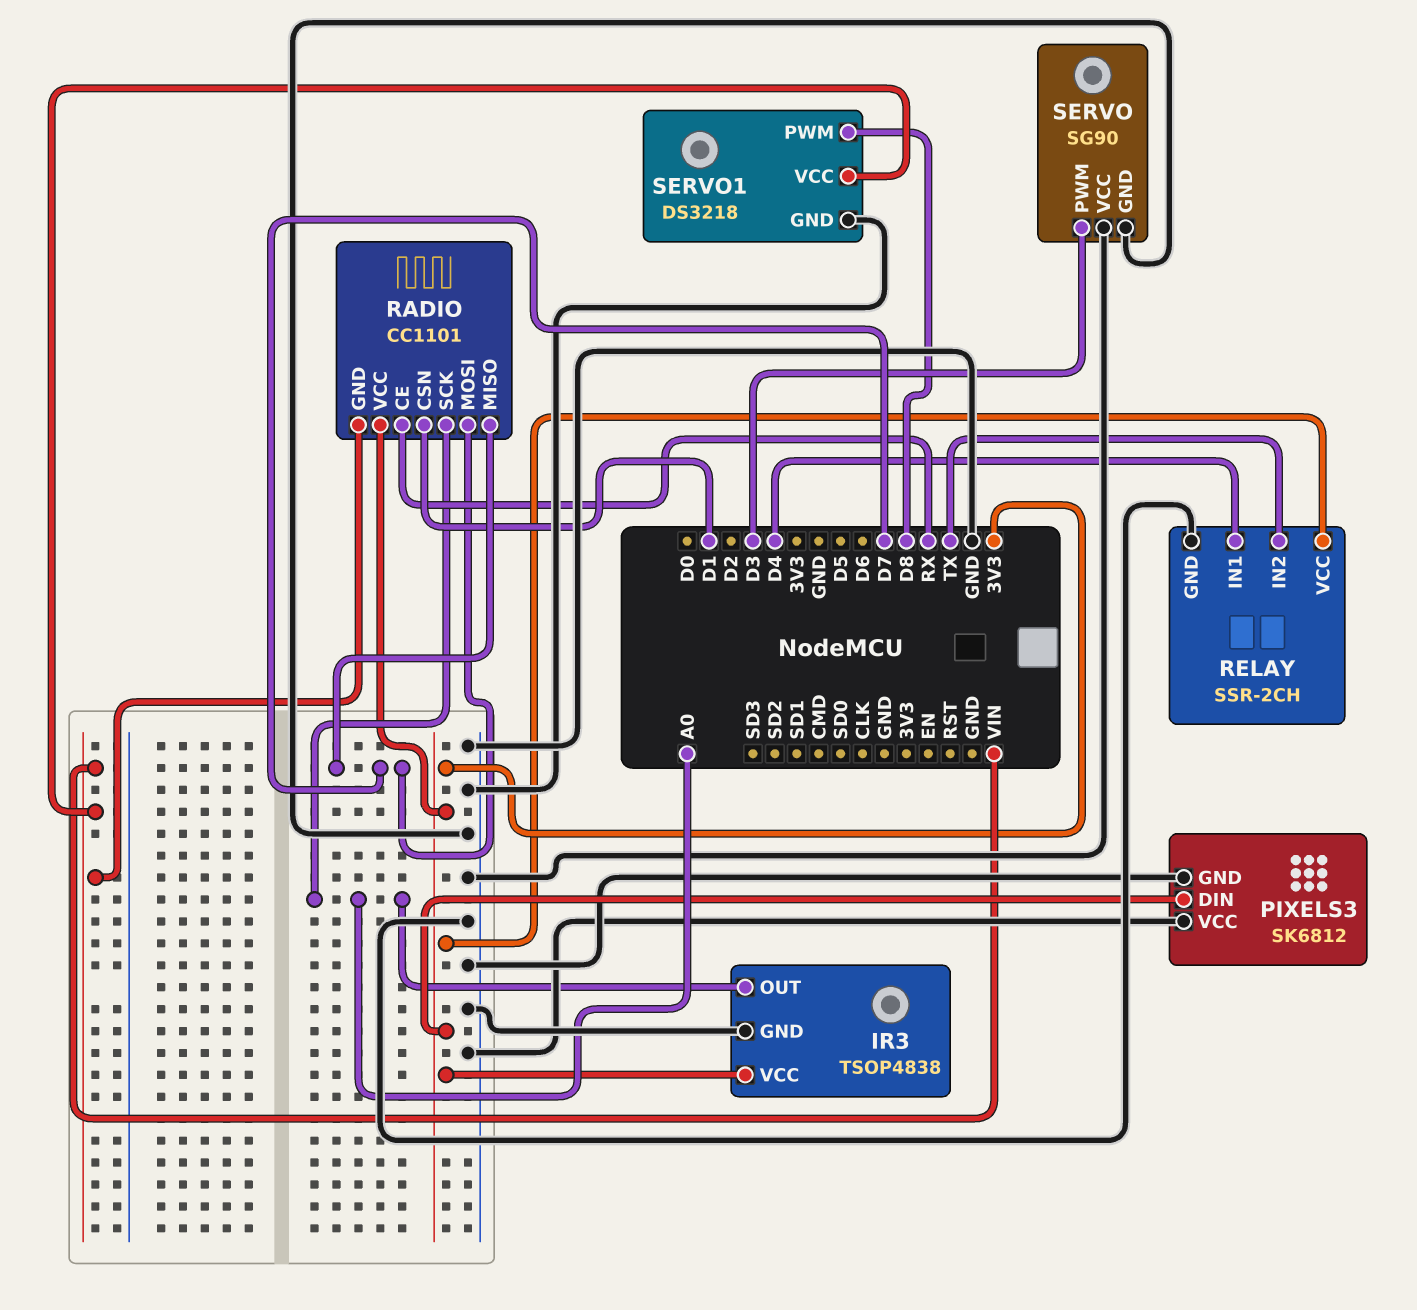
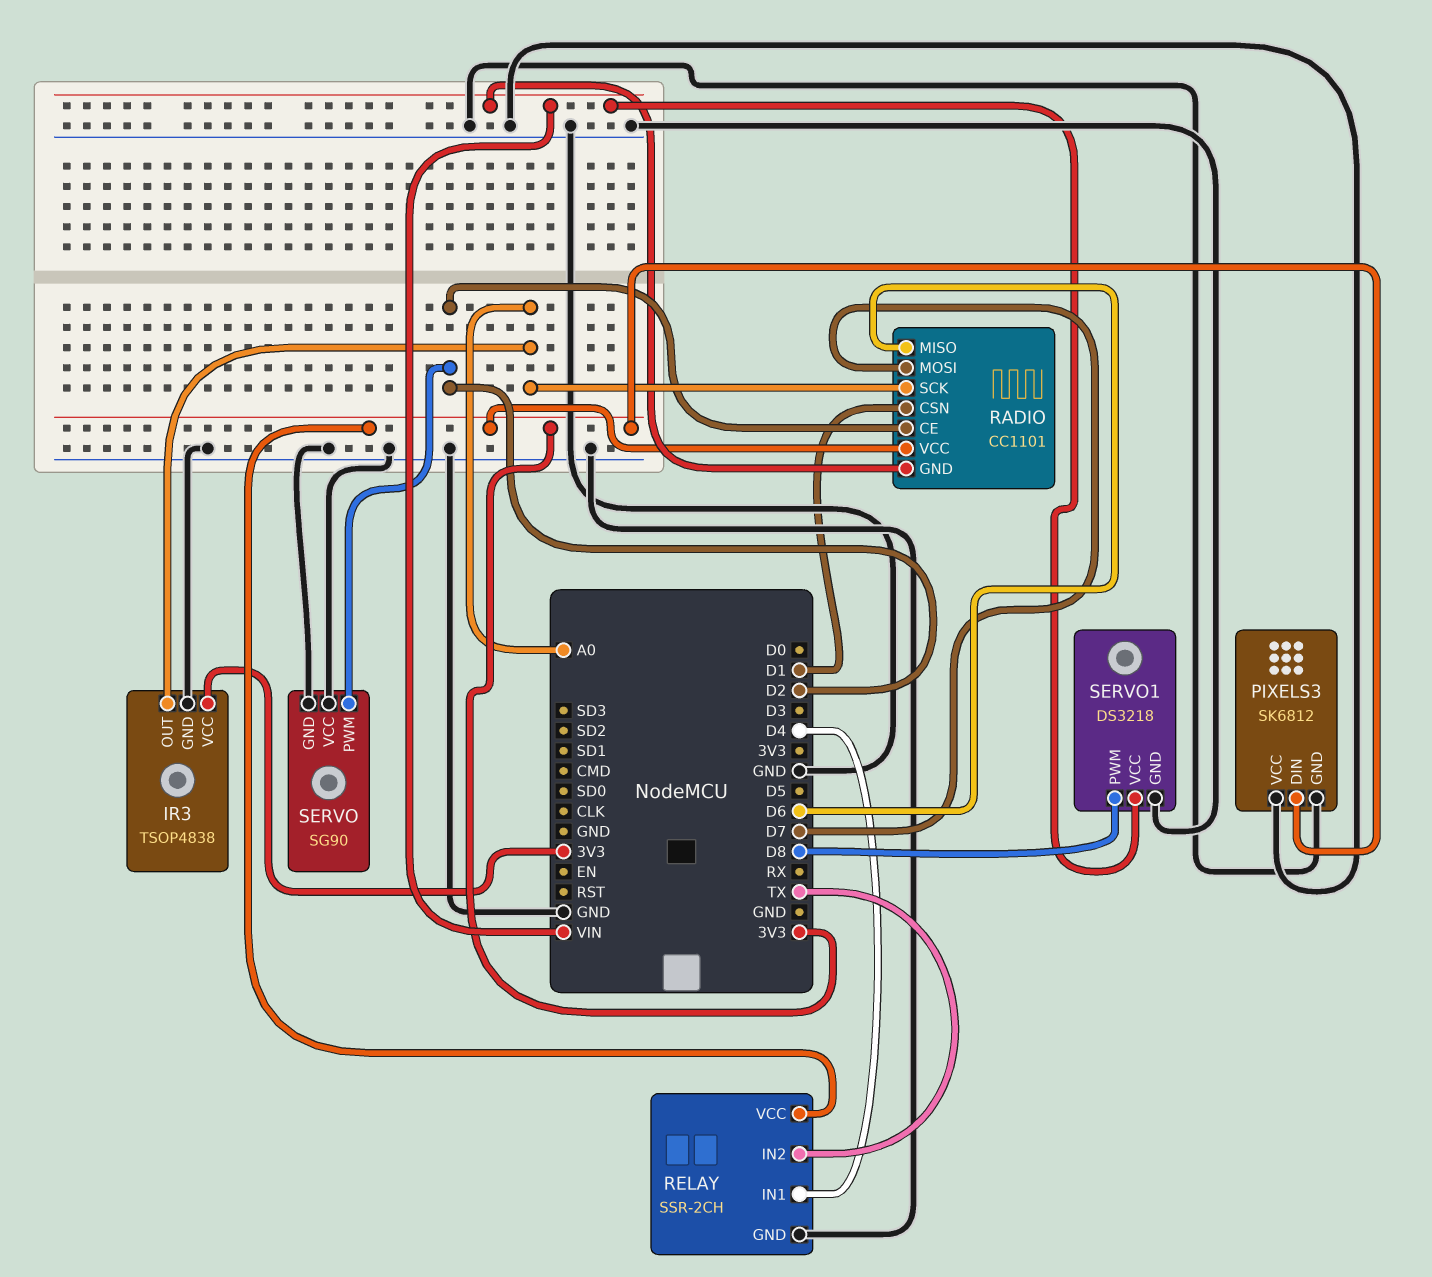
RADIO pin CE: RX -> D2
RADIO pin MISO: D7 -> D6
SERVO pin PWM: D3 -> D2

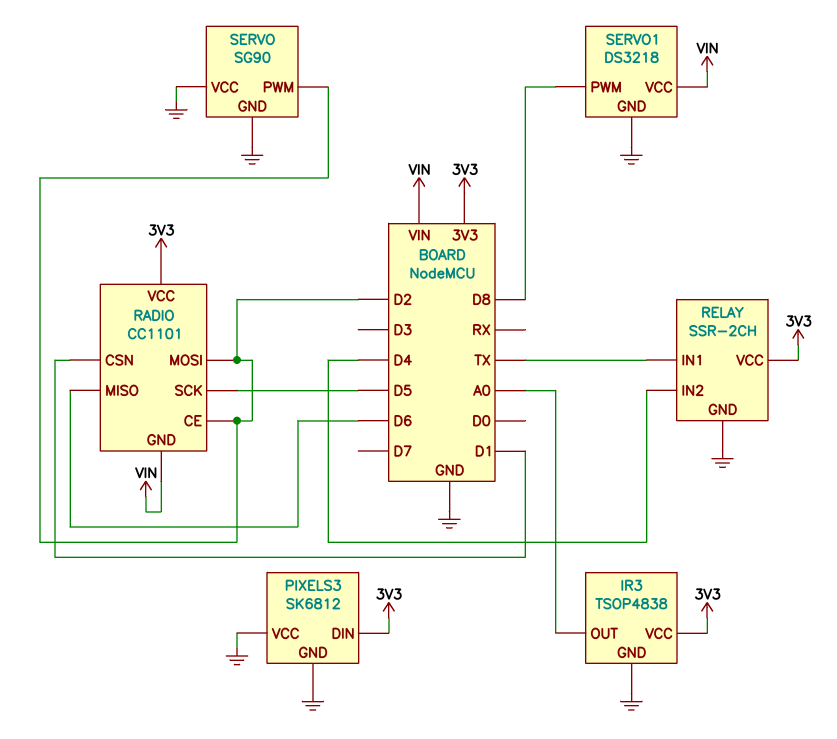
RADIO pin MOSI: D7 -> D2
RADIO pin SCK: A0 -> D5
RELAY pin IN1: D4 -> TX
RELAY pin IN2: TX -> D4

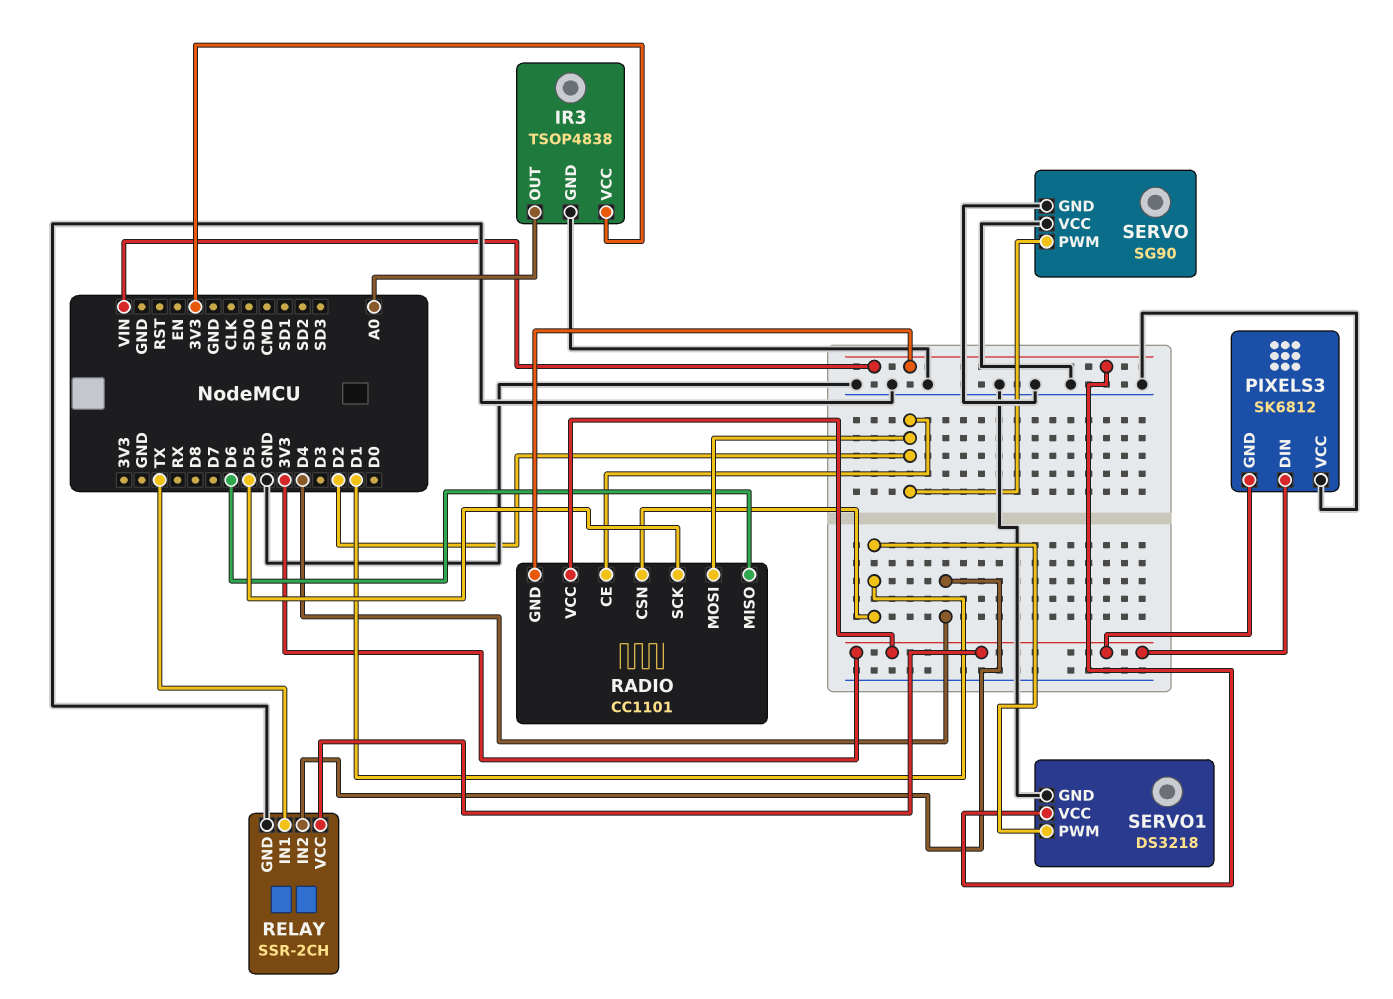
PIXELS3 pin GND: GND -> 3V3
SERVO1 pin PWM: D8 -> D1

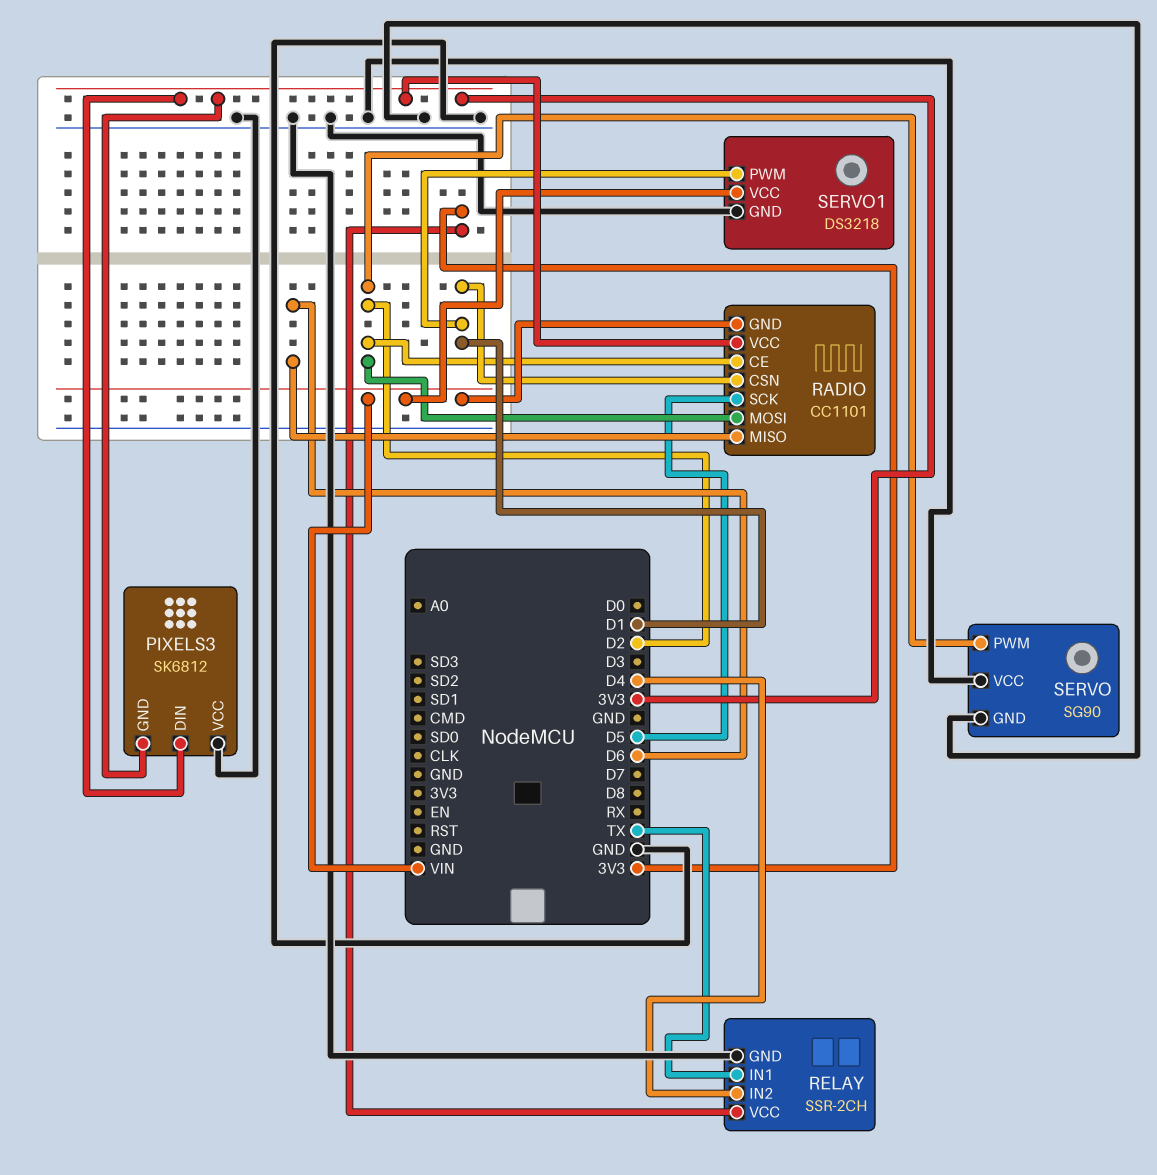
IR3: TSOP4838 -> none
IR3 pin GND: GND -> none
IR3 pin OUT: A0 -> none
IR3 pin VCC: 3V3 -> none

